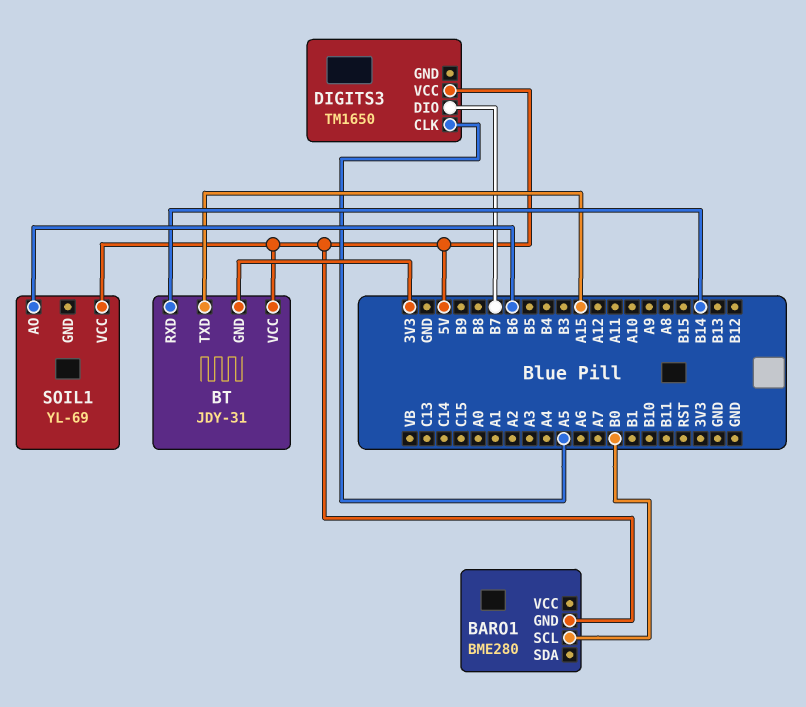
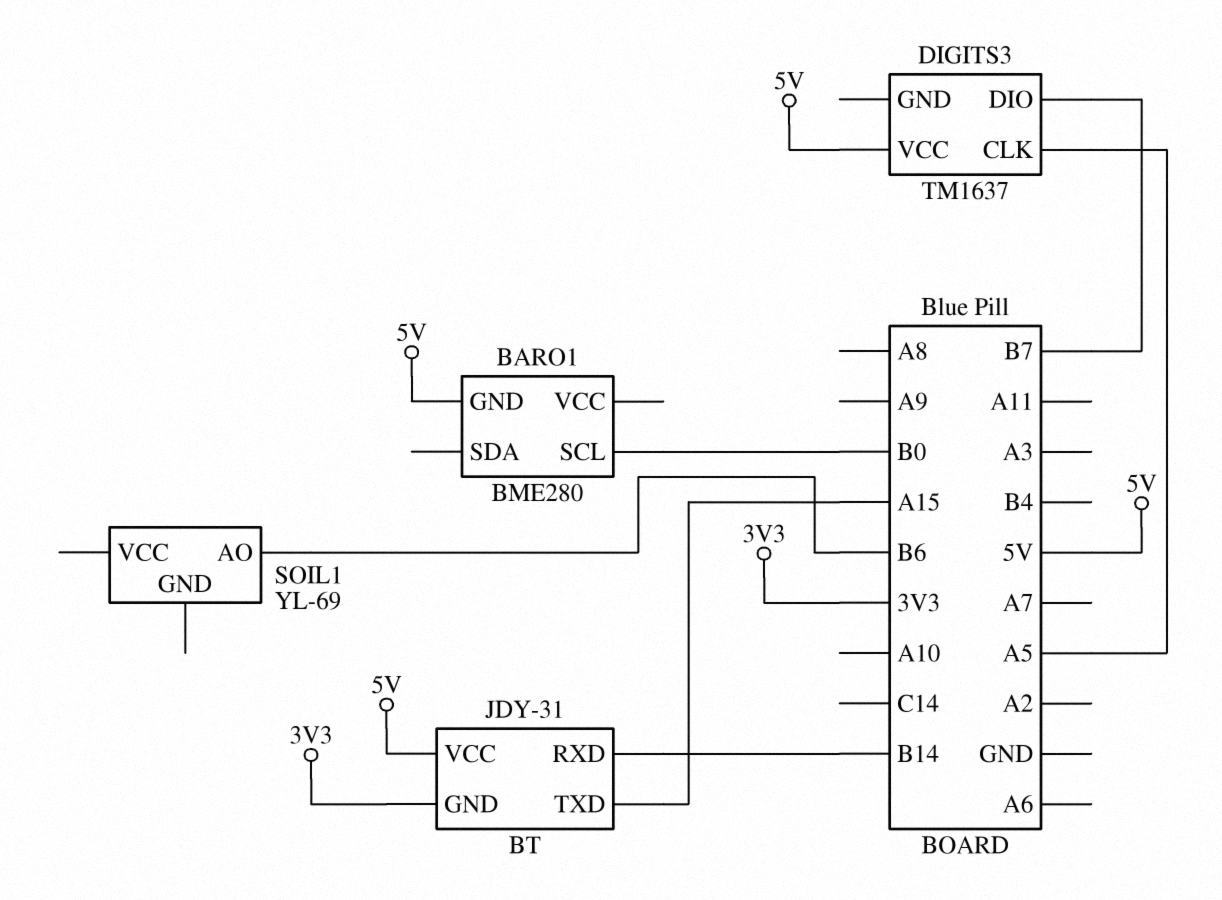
DIGITS3: TM1650 -> TM1637
SOIL1 pin VCC: 5V -> none

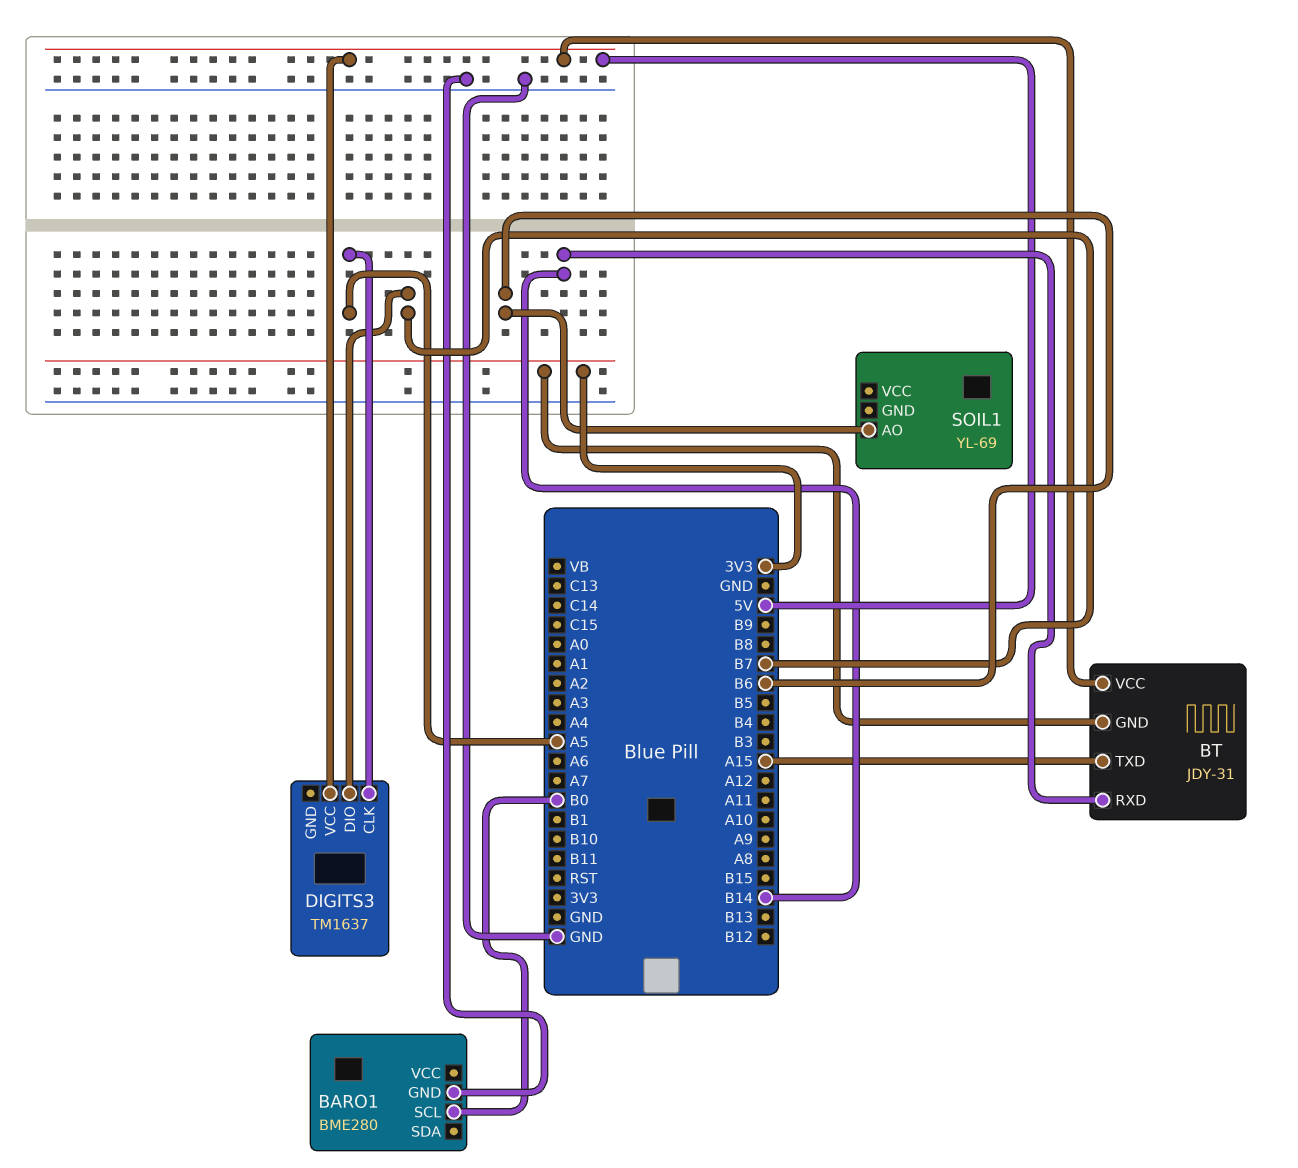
BARO1 pin GND: 5V -> GND

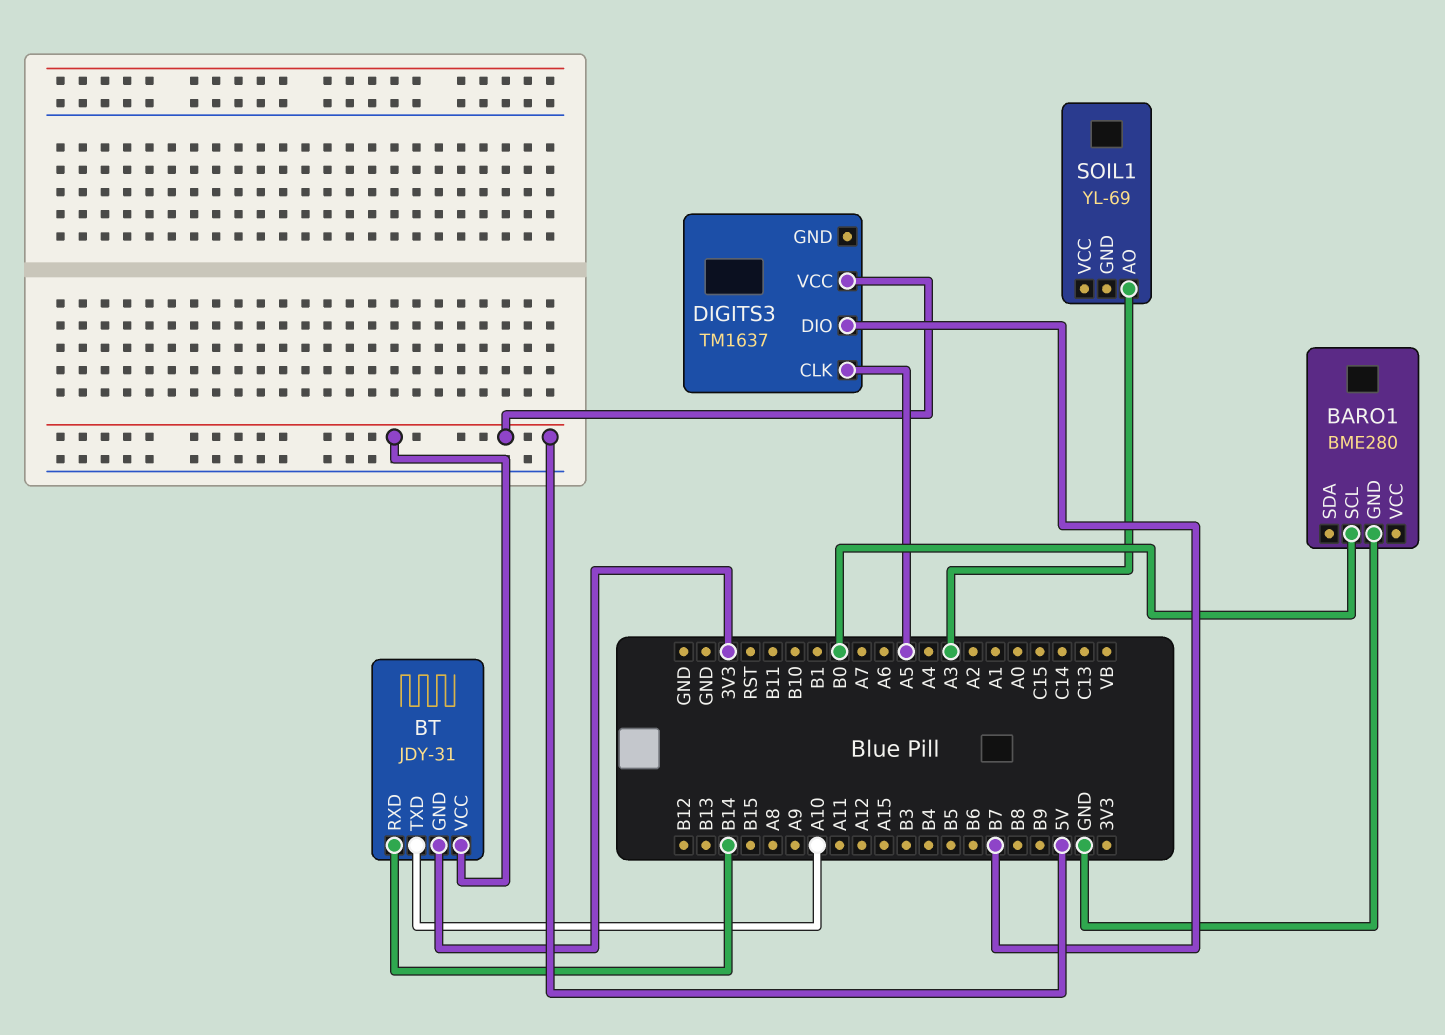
BT pin TXD: A15 -> A10
SOIL1 pin AO: B6 -> A3

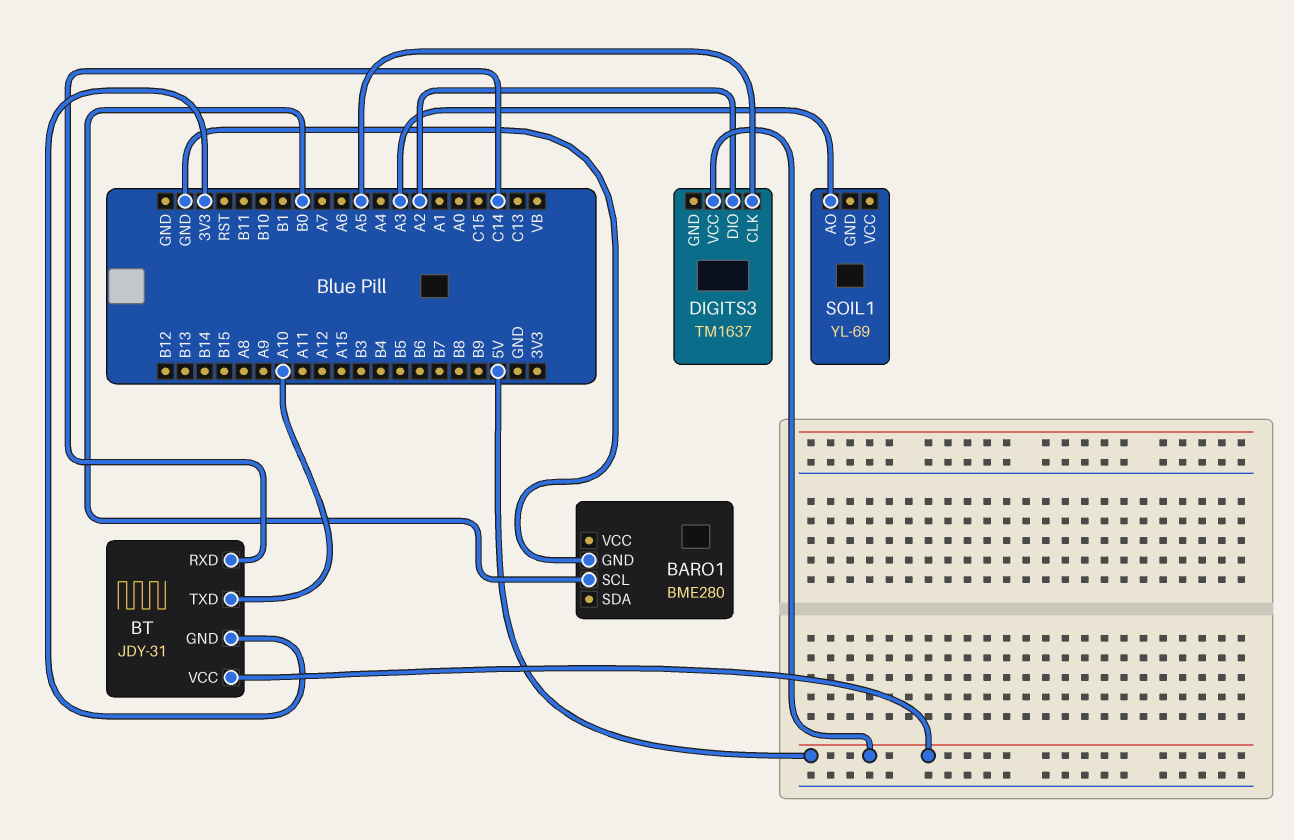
BT pin RXD: B14 -> C14
DIGITS3 pin DIO: B7 -> A2

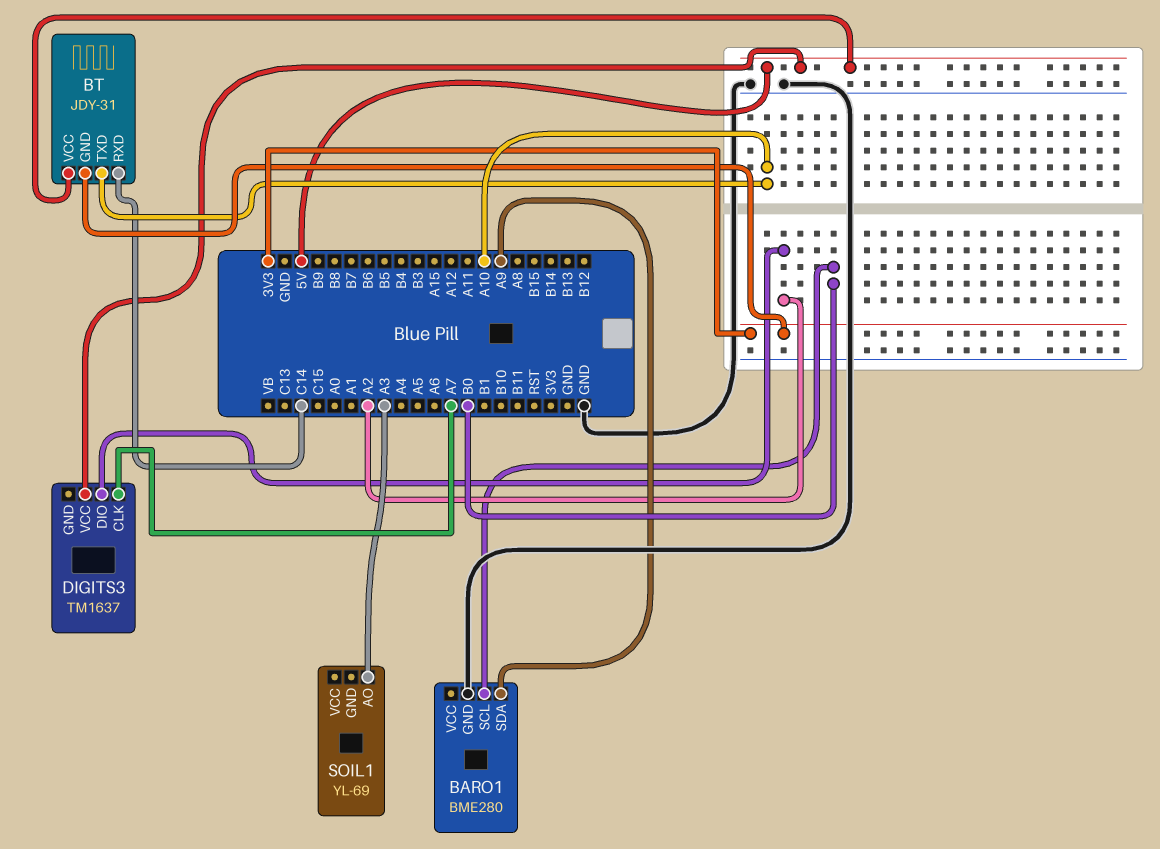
BARO1 pin SDA: none -> A9
DIGITS3 pin CLK: A5 -> A7

